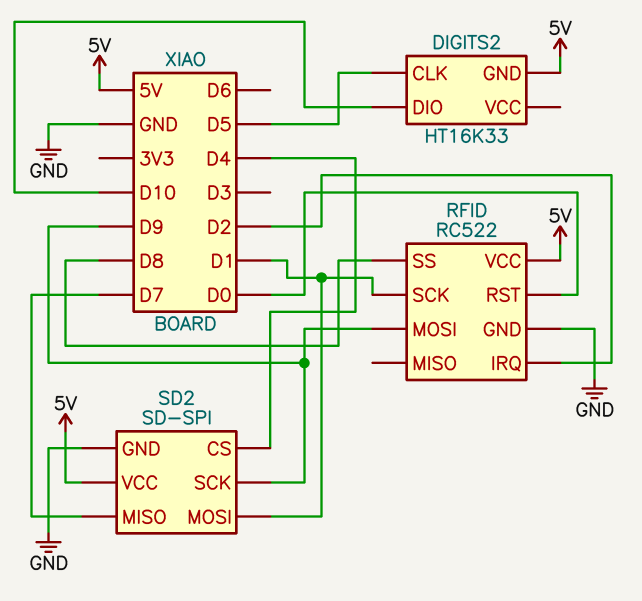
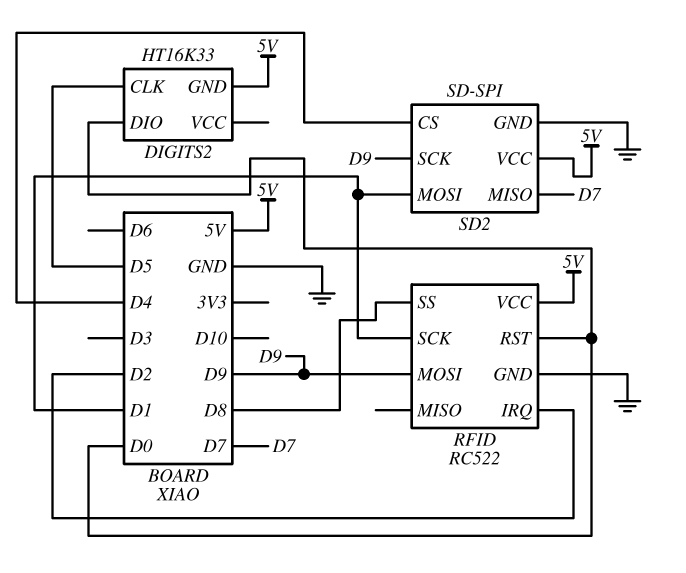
DIGITS2 pin DIO: D10 -> D0

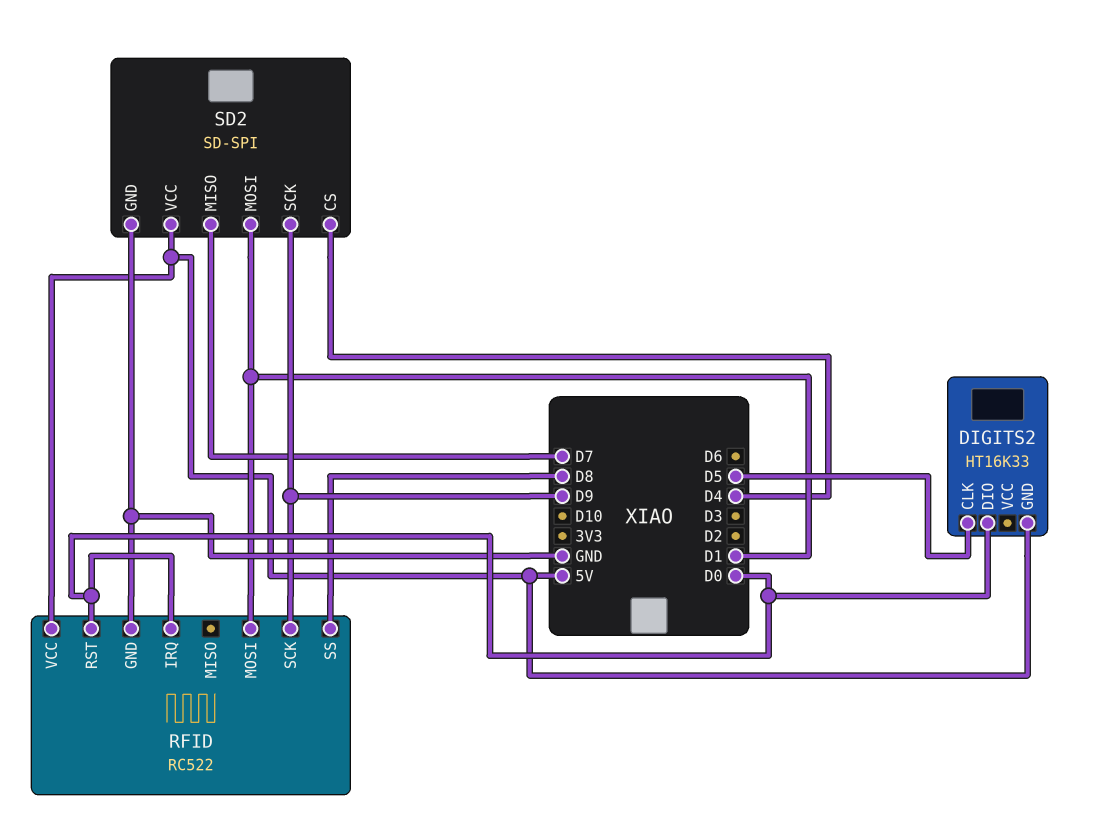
RFID pin IRQ: D2 -> D0
RFID pin MOSI: D9 -> D1
RFID pin SCK: D1 -> D9

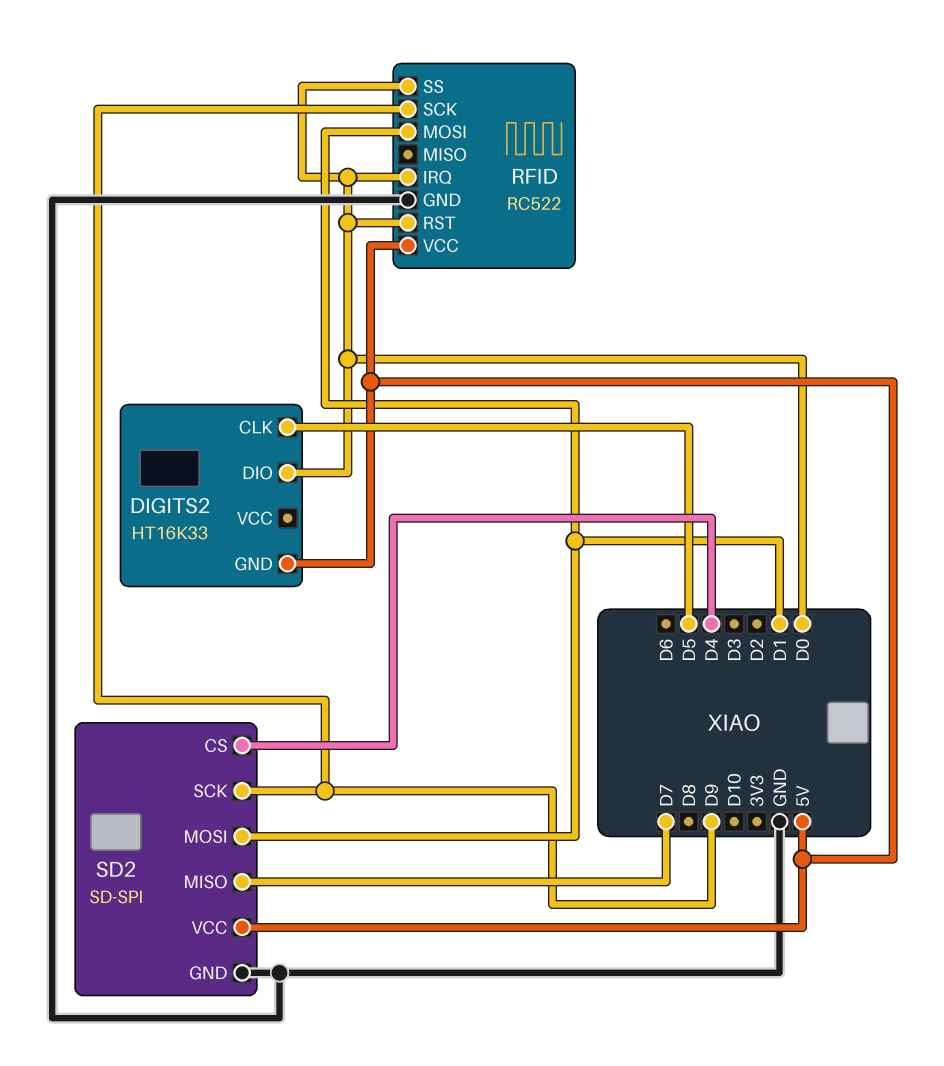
RFID pin SS: D8 -> D0

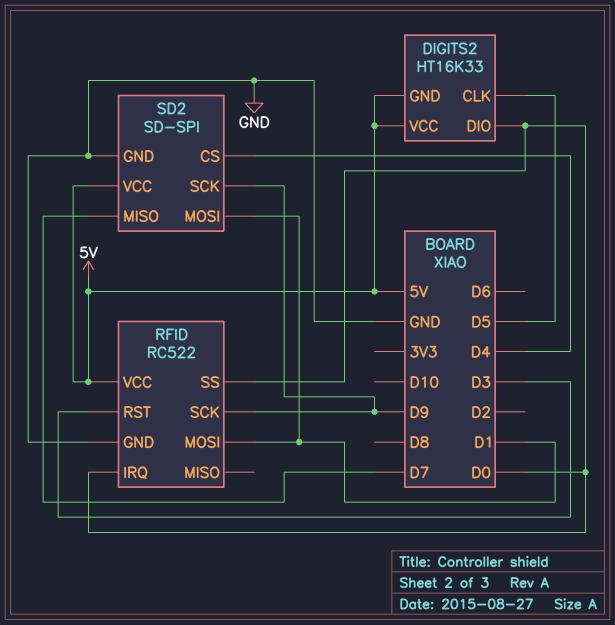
DIGITS2 pin VCC: none -> 5V
RFID pin RST: D0 -> D3

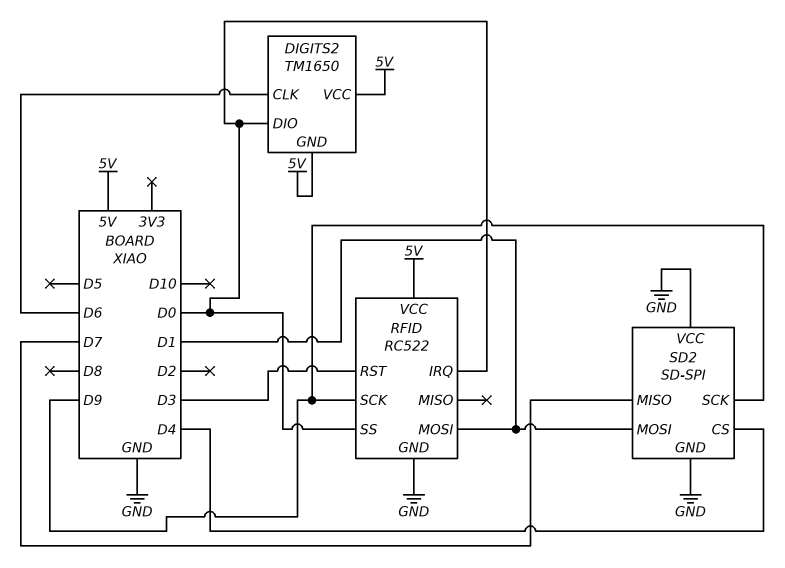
DIGITS2: HT16K33 -> TM1650
DIGITS2 pin CLK: D5 -> D6
SD2 pin VCC: 5V -> GND

